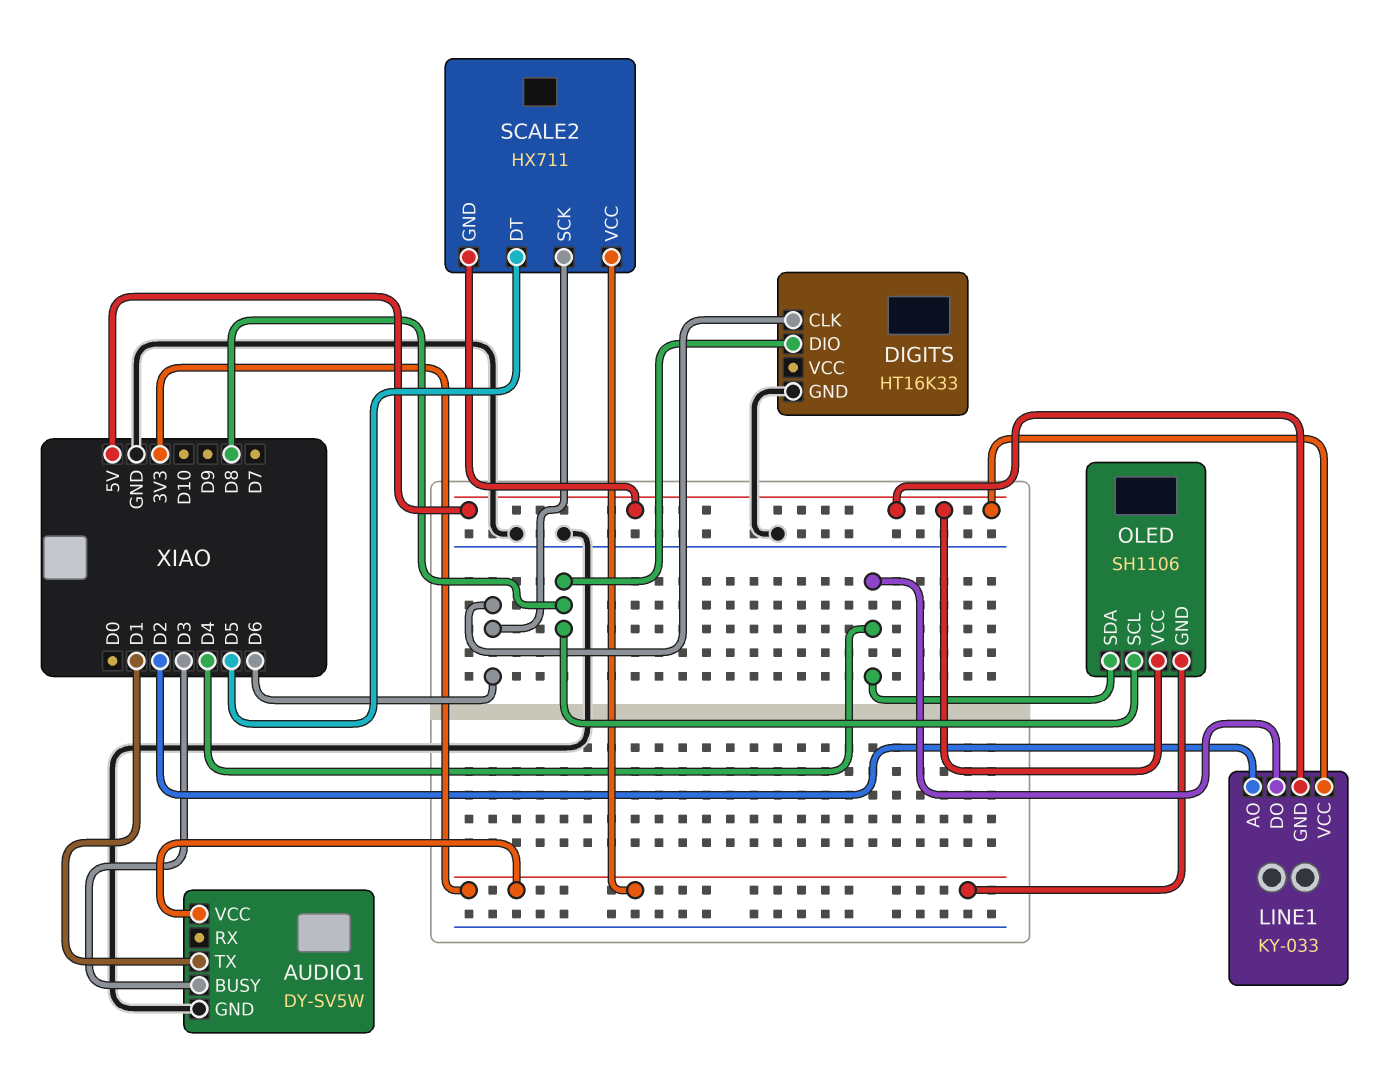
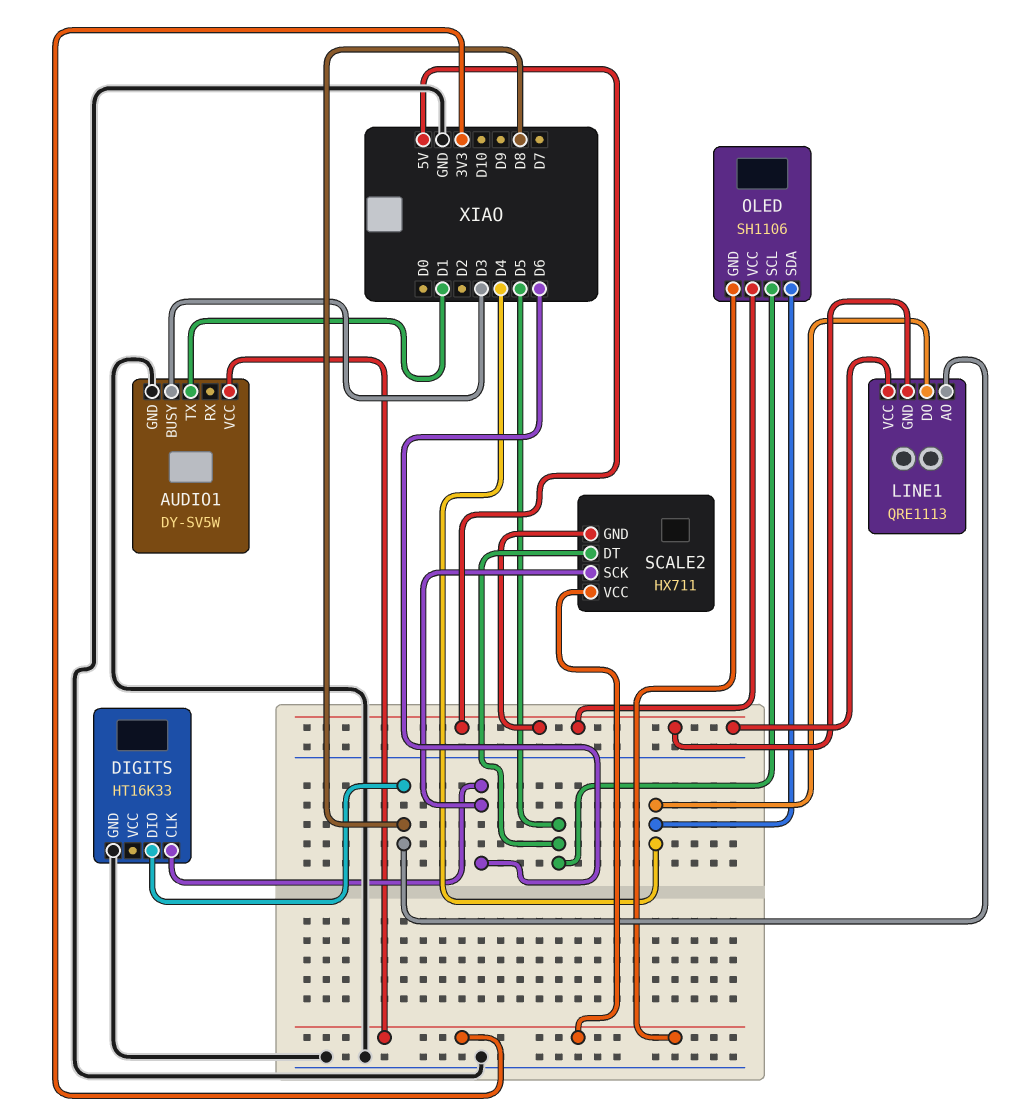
LINE1: KY-033 -> QRE1113
LINE1 pin AO: D2 -> D8
OLED pin SCL: D8 -> D5

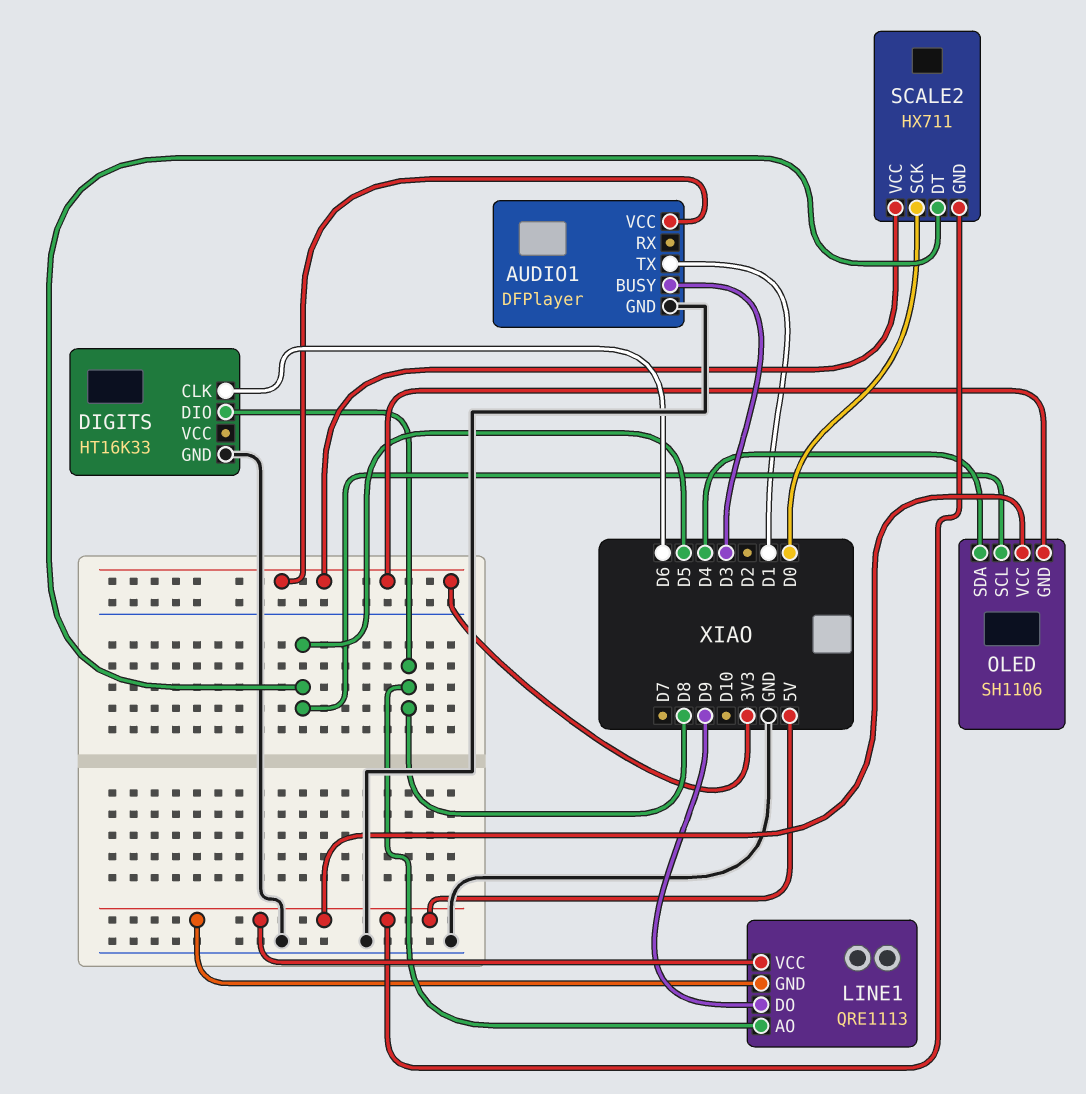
AUDIO1: DY-SV5W -> DFPlayer
LINE1 pin DO: D4 -> D9
SCALE2 pin SCK: D6 -> D0

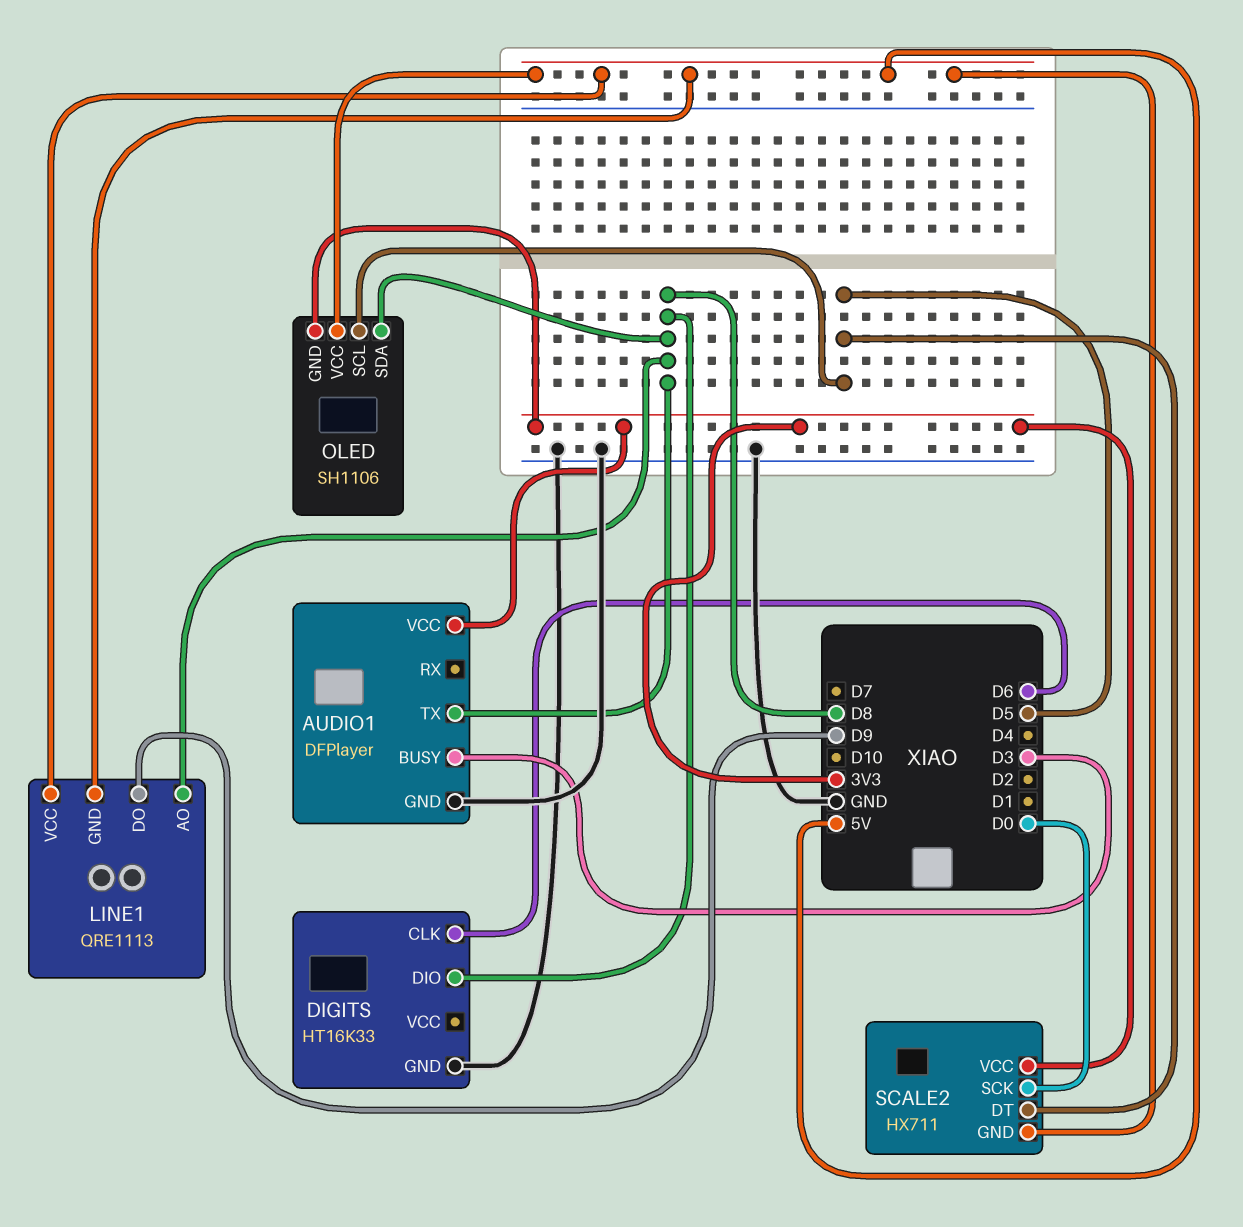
AUDIO1 pin TX: D1 -> D8
OLED pin SDA: D4 -> D8

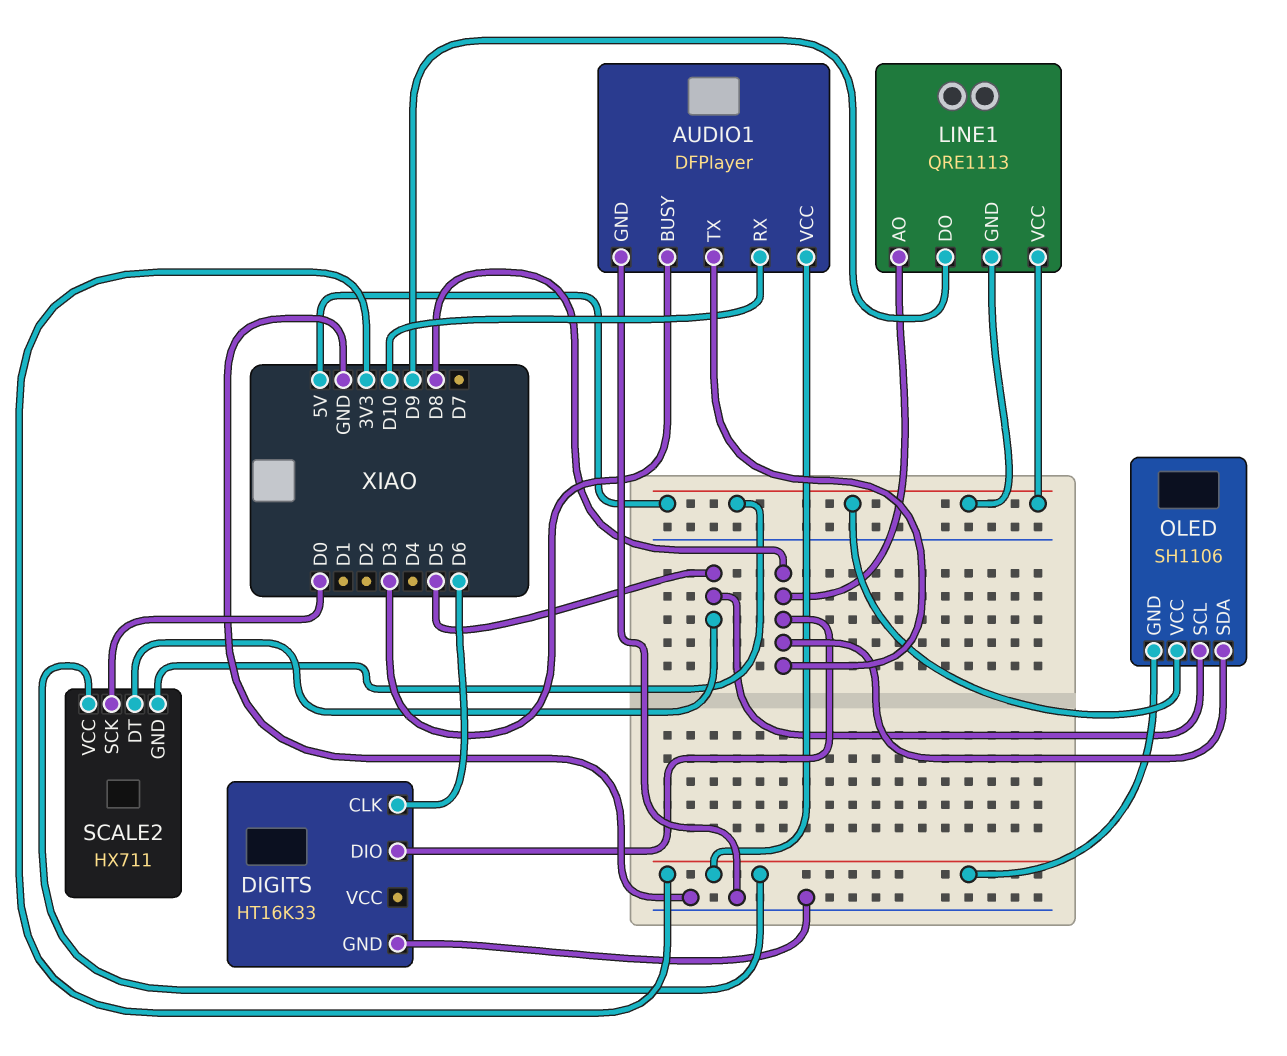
AUDIO1 pin RX: none -> D10

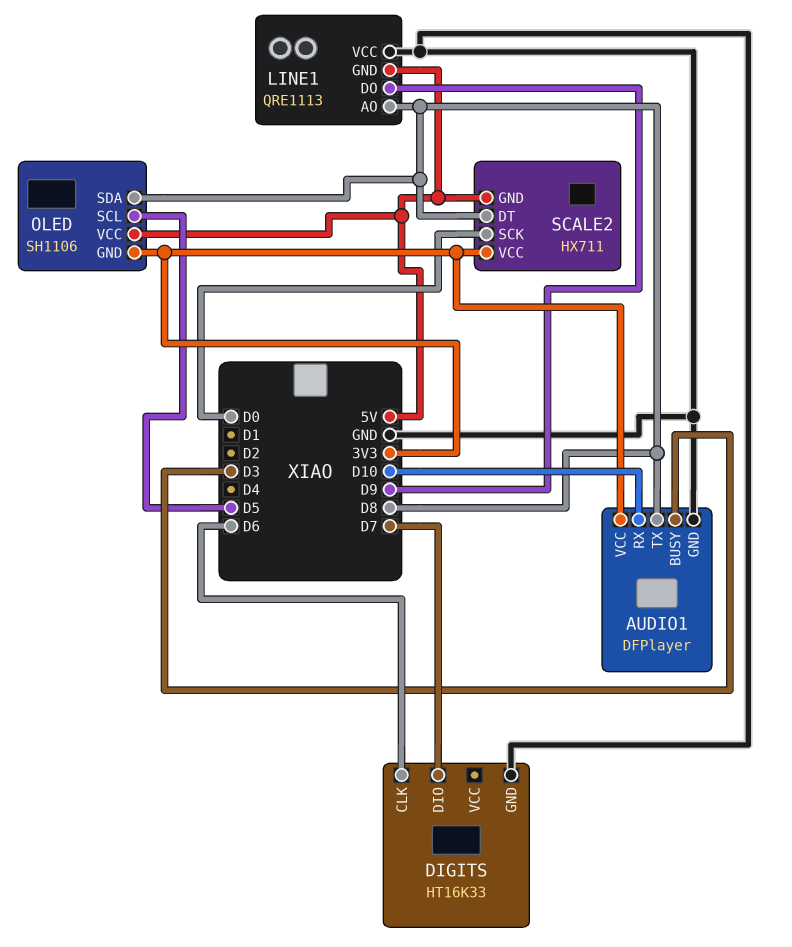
DIGITS pin DIO: D8 -> D7
LINE1 pin VCC: 5V -> GND
SCALE2 pin DT: D5 -> D8

